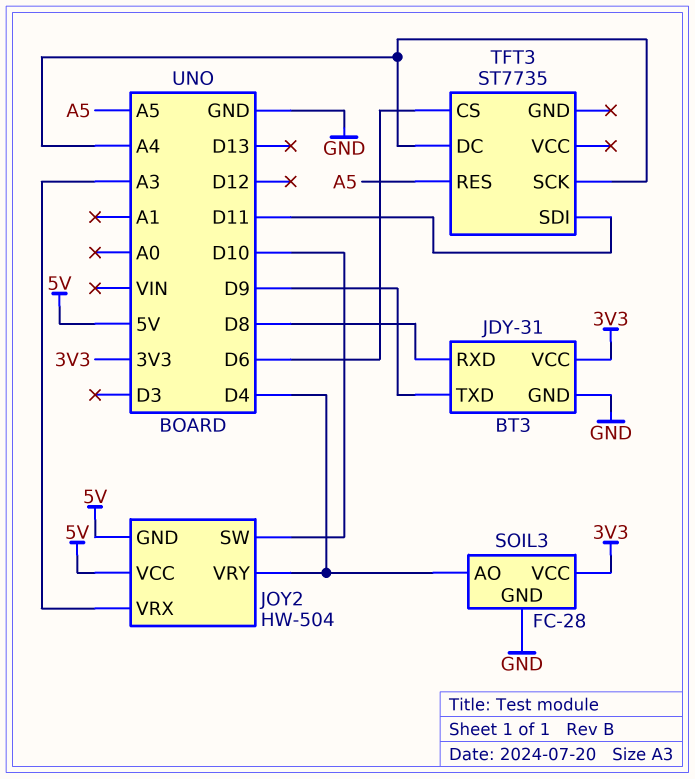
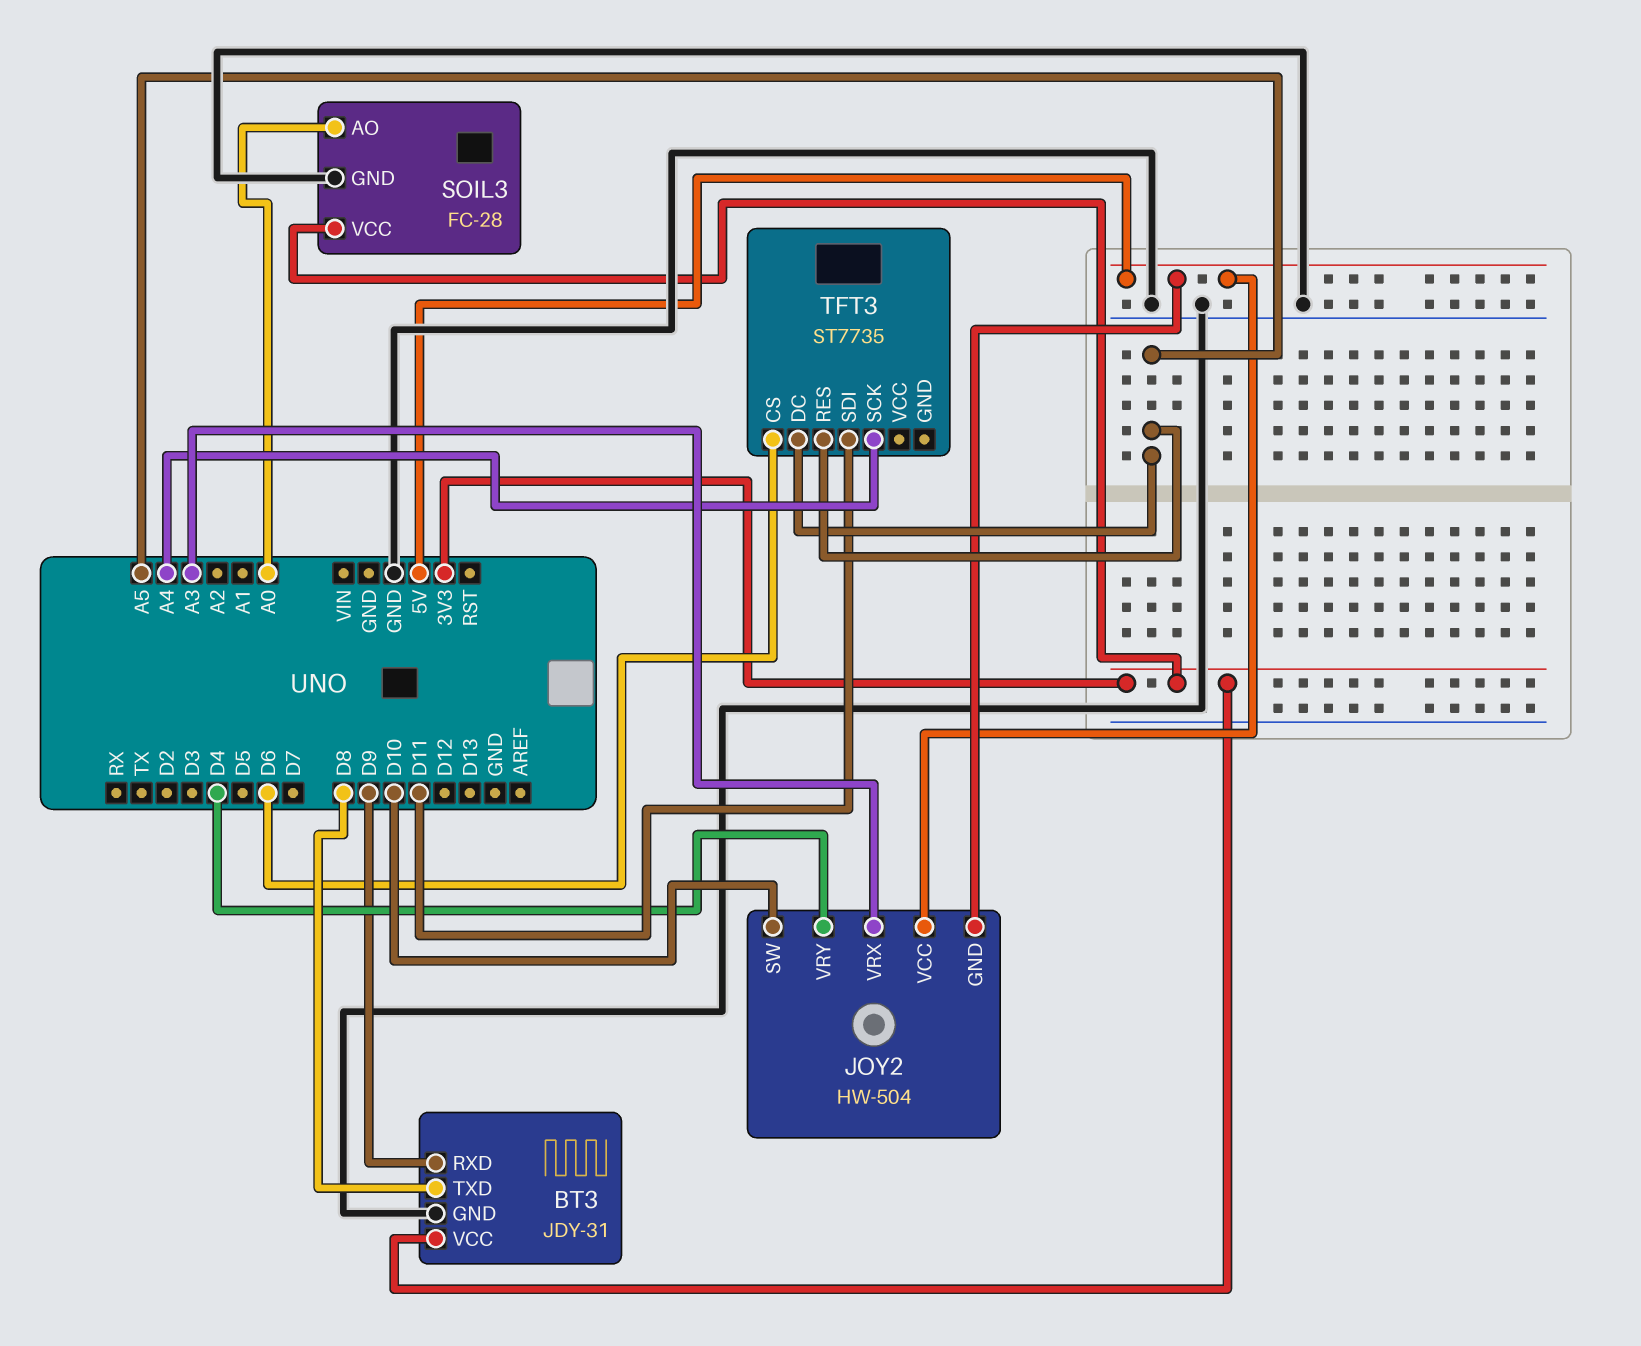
BT3 pin RXD: D8 -> D9
BT3 pin TXD: D9 -> D8
SOIL3 pin AO: D4 -> A0
TFT3 pin DC: A4 -> A5

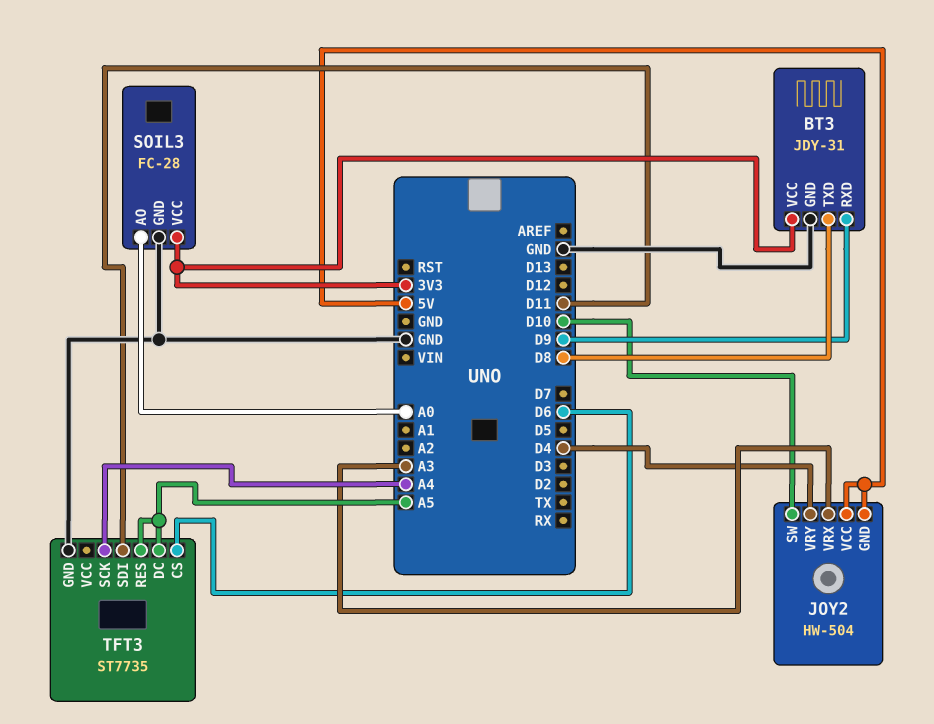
TFT3 pin GND: none -> GND

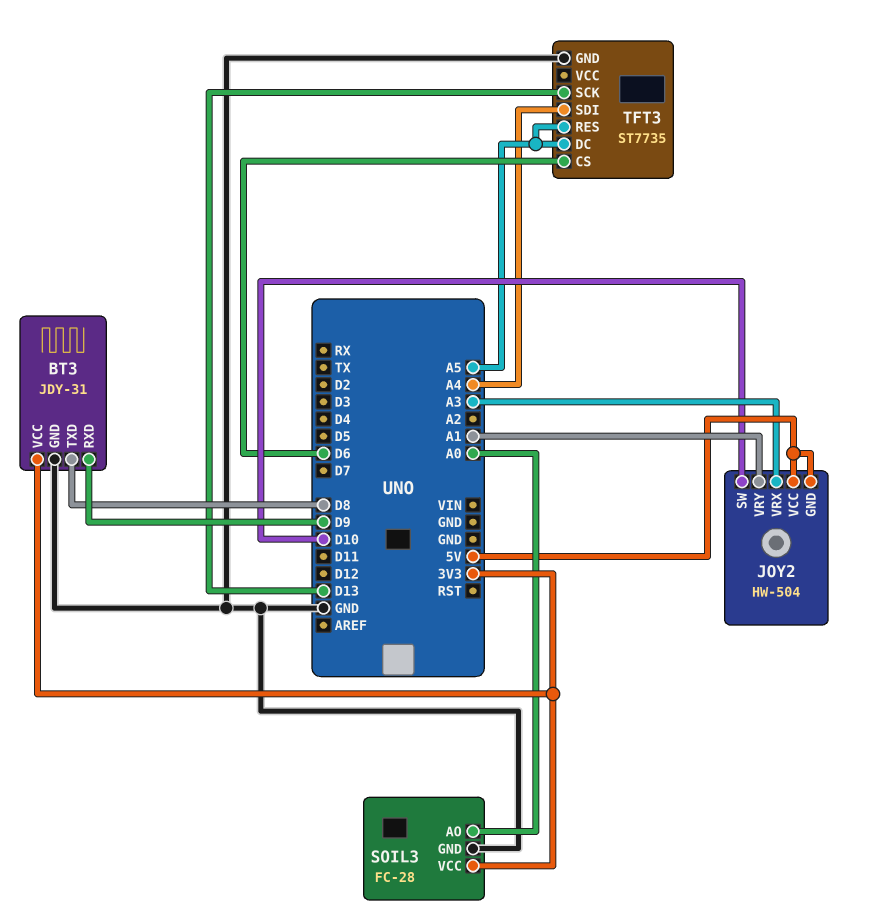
JOY2 pin VRY: D4 -> A1
TFT3 pin SCK: A4 -> D13
TFT3 pin SDI: D11 -> A4

